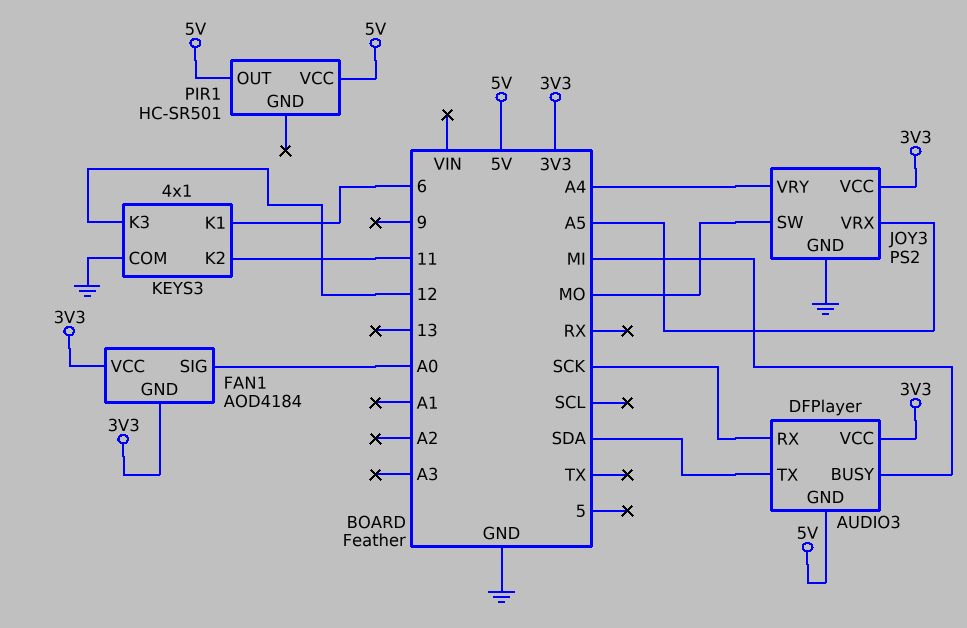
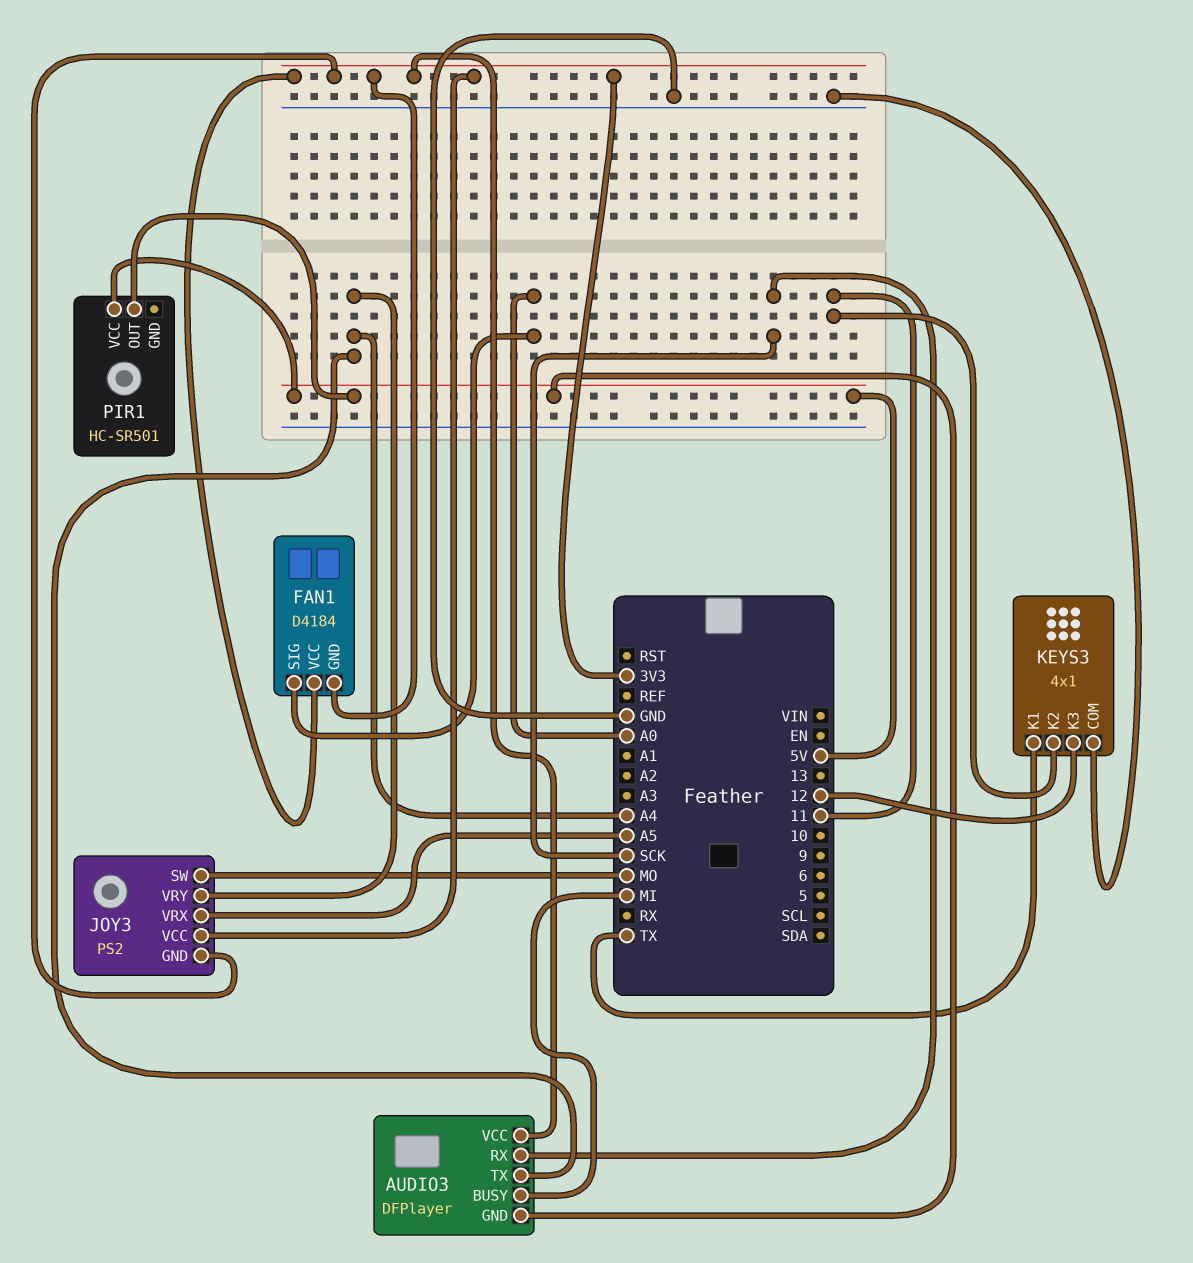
AUDIO3 pin TX: SDA -> A4
FAN1: AOD4184 -> D4184
JOY3 pin GND: GND -> 3V3
KEYS3 pin K1: 6 -> TX

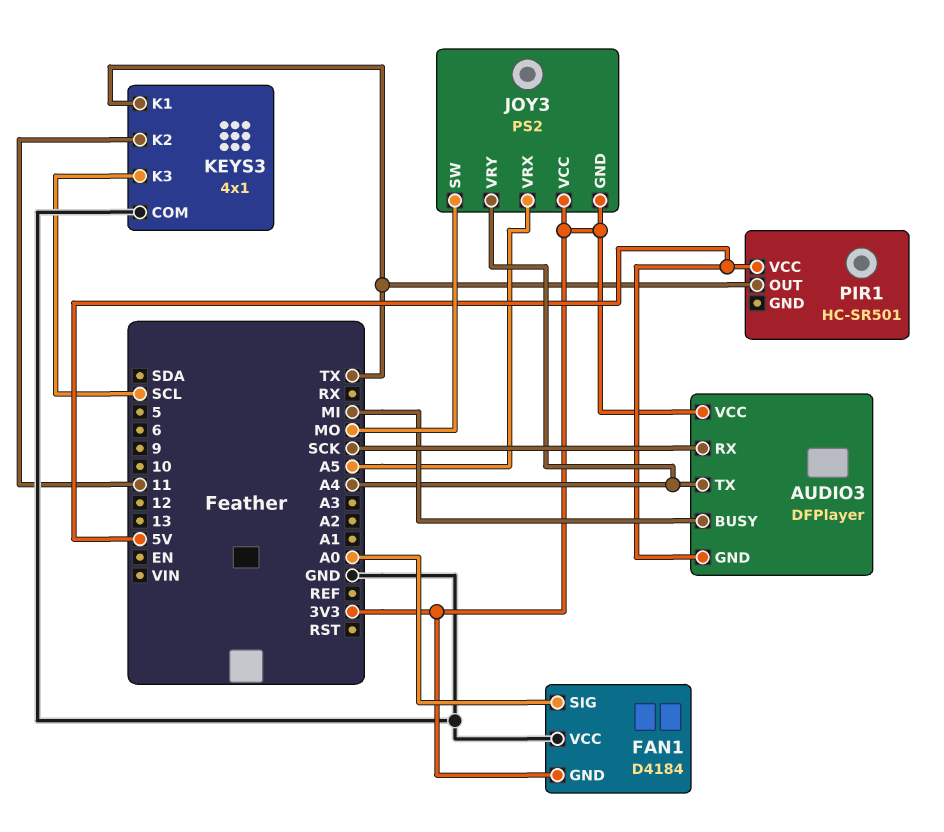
FAN1 pin VCC: 3V3 -> GND
KEYS3 pin K3: 12 -> SCL
PIR1 pin OUT: 5V -> TX

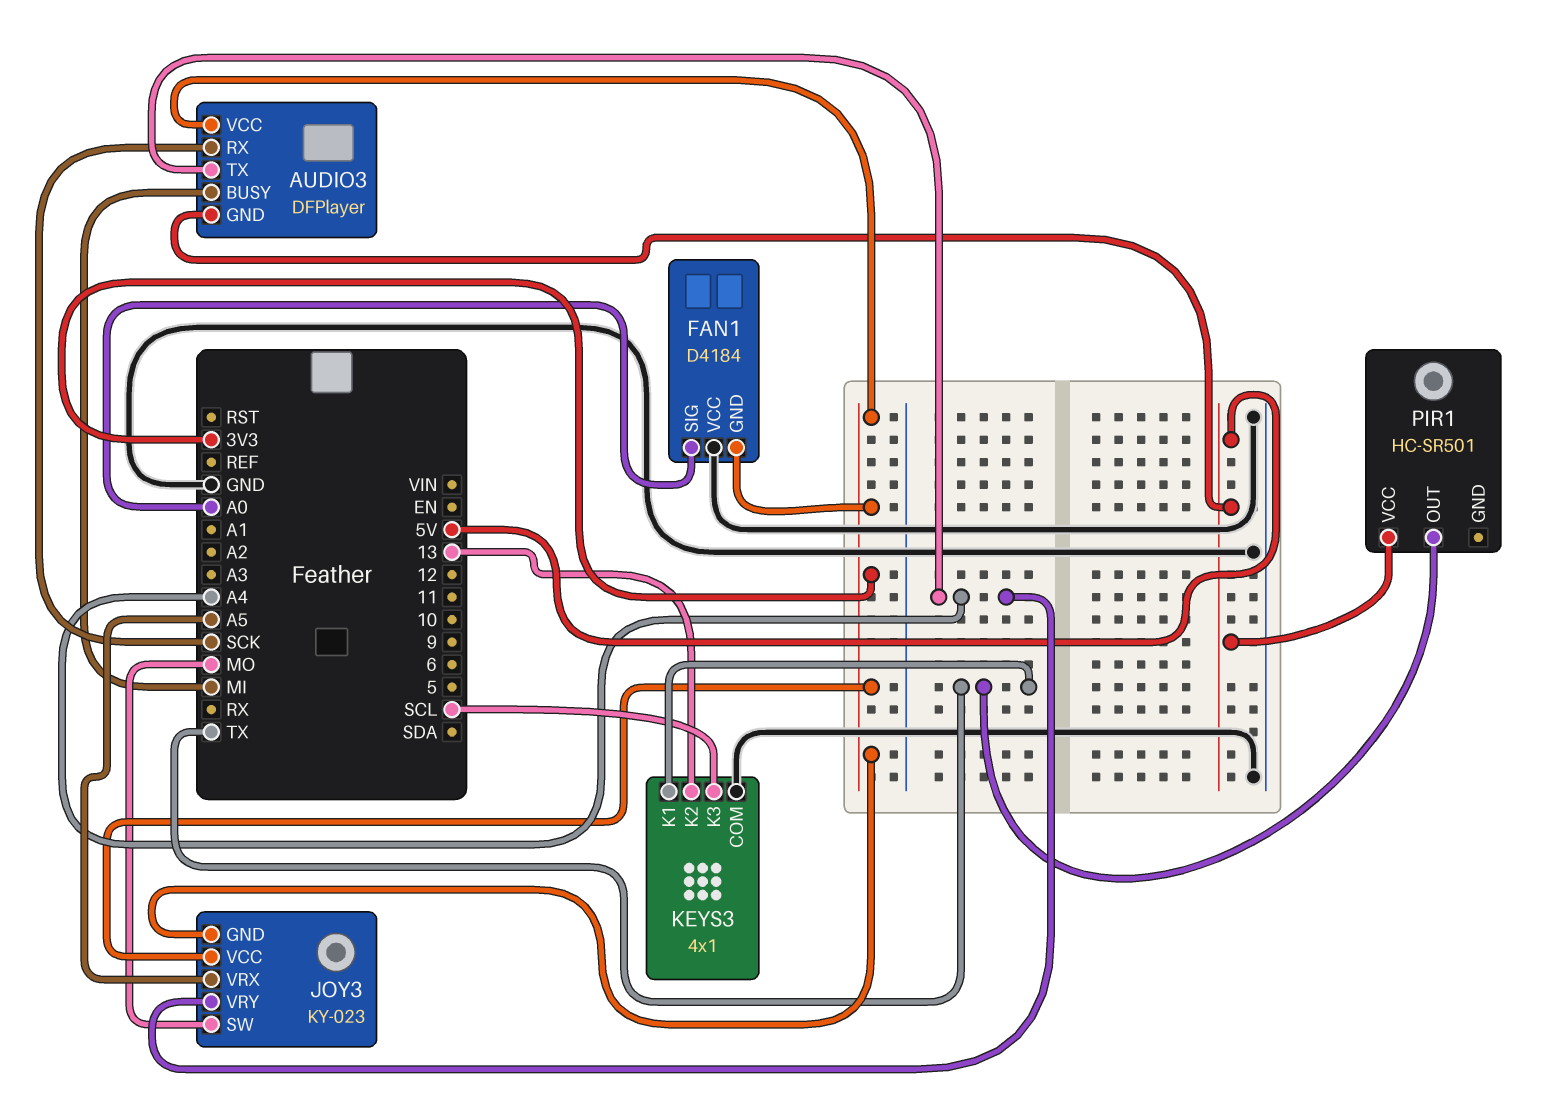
JOY3: PS2 -> KY-023
KEYS3 pin K2: 11 -> 13

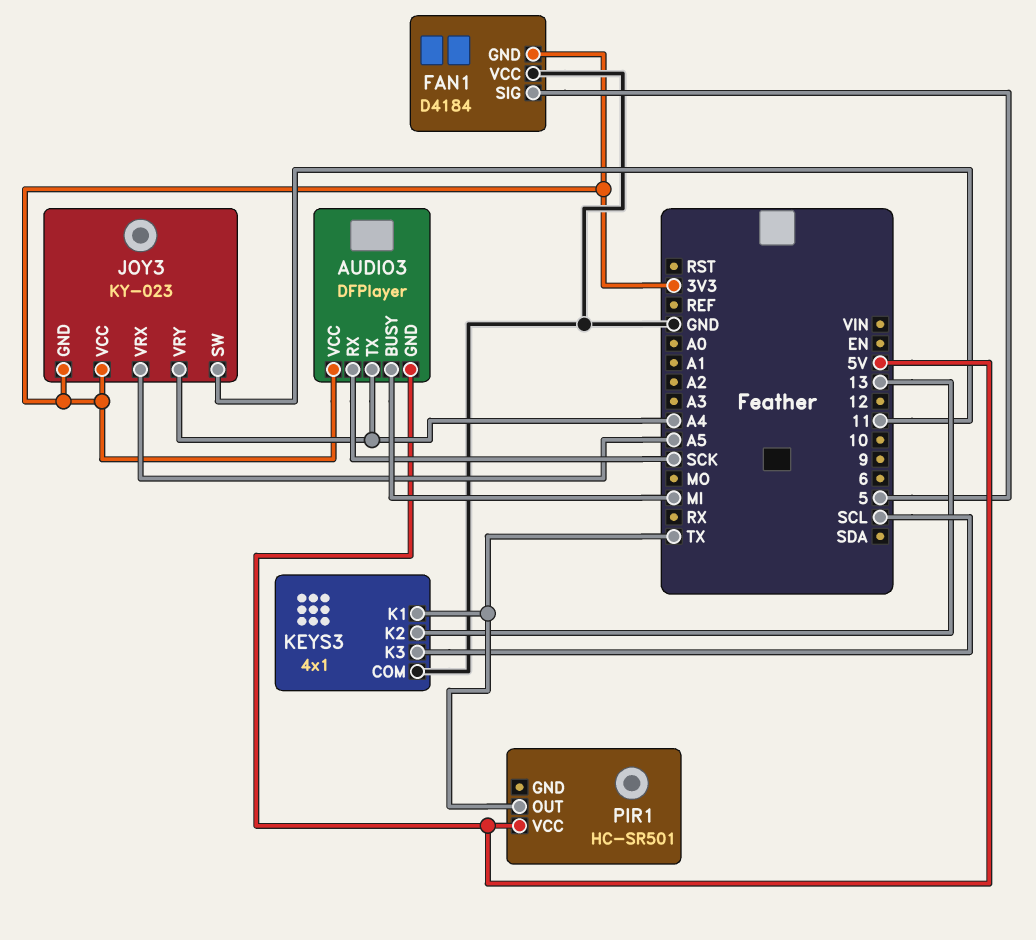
FAN1 pin SIG: A0 -> 5
JOY3 pin SW: MO -> 11

